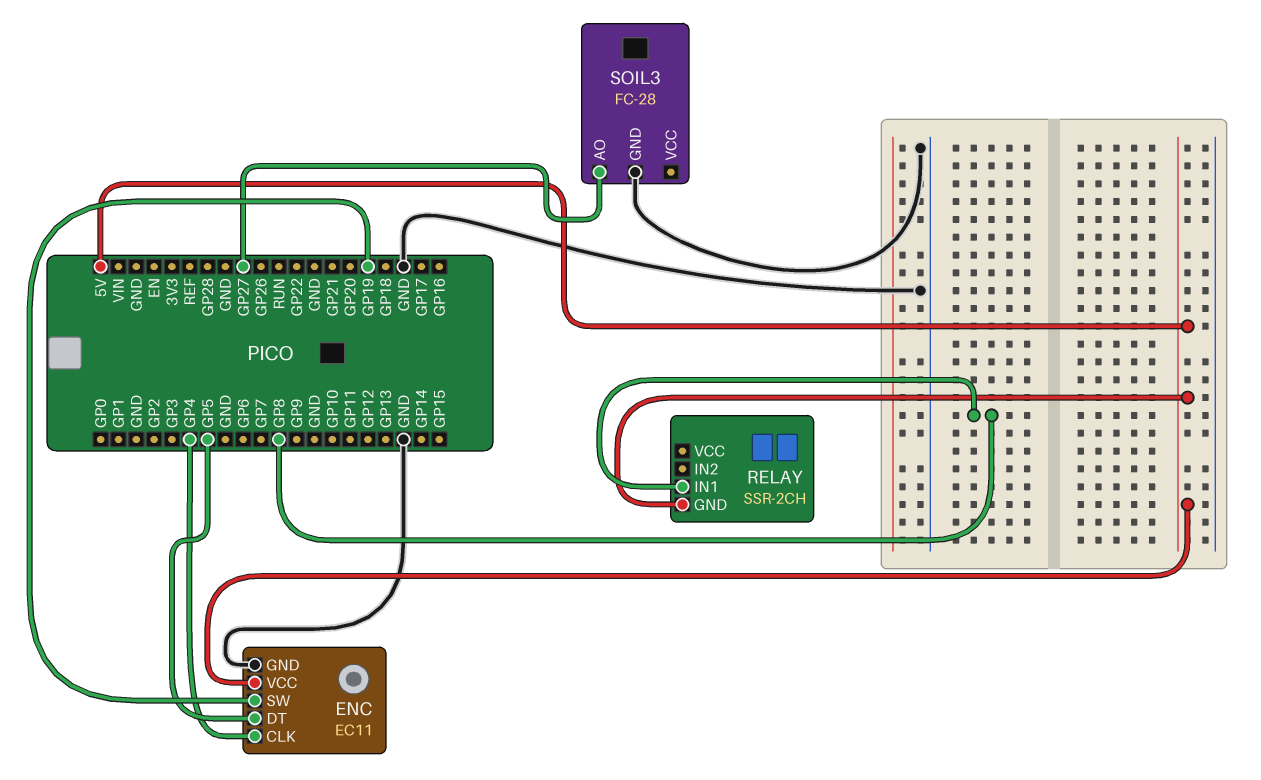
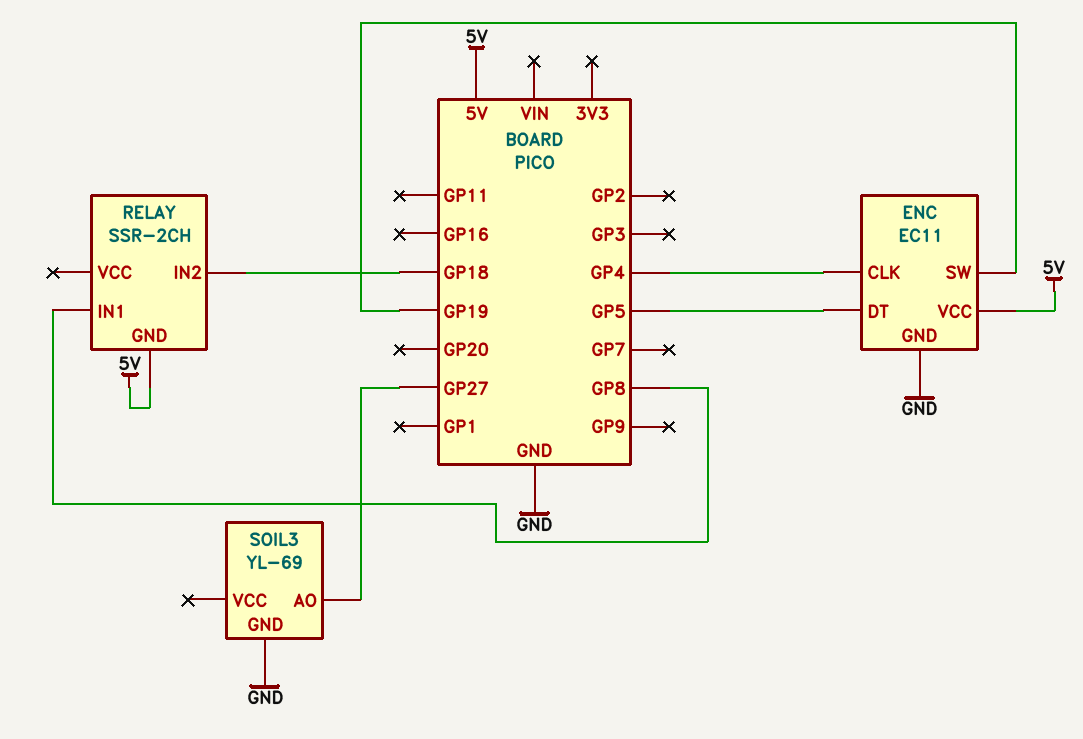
RELAY pin IN2: none -> GP18
SOIL3: FC-28 -> YL-69

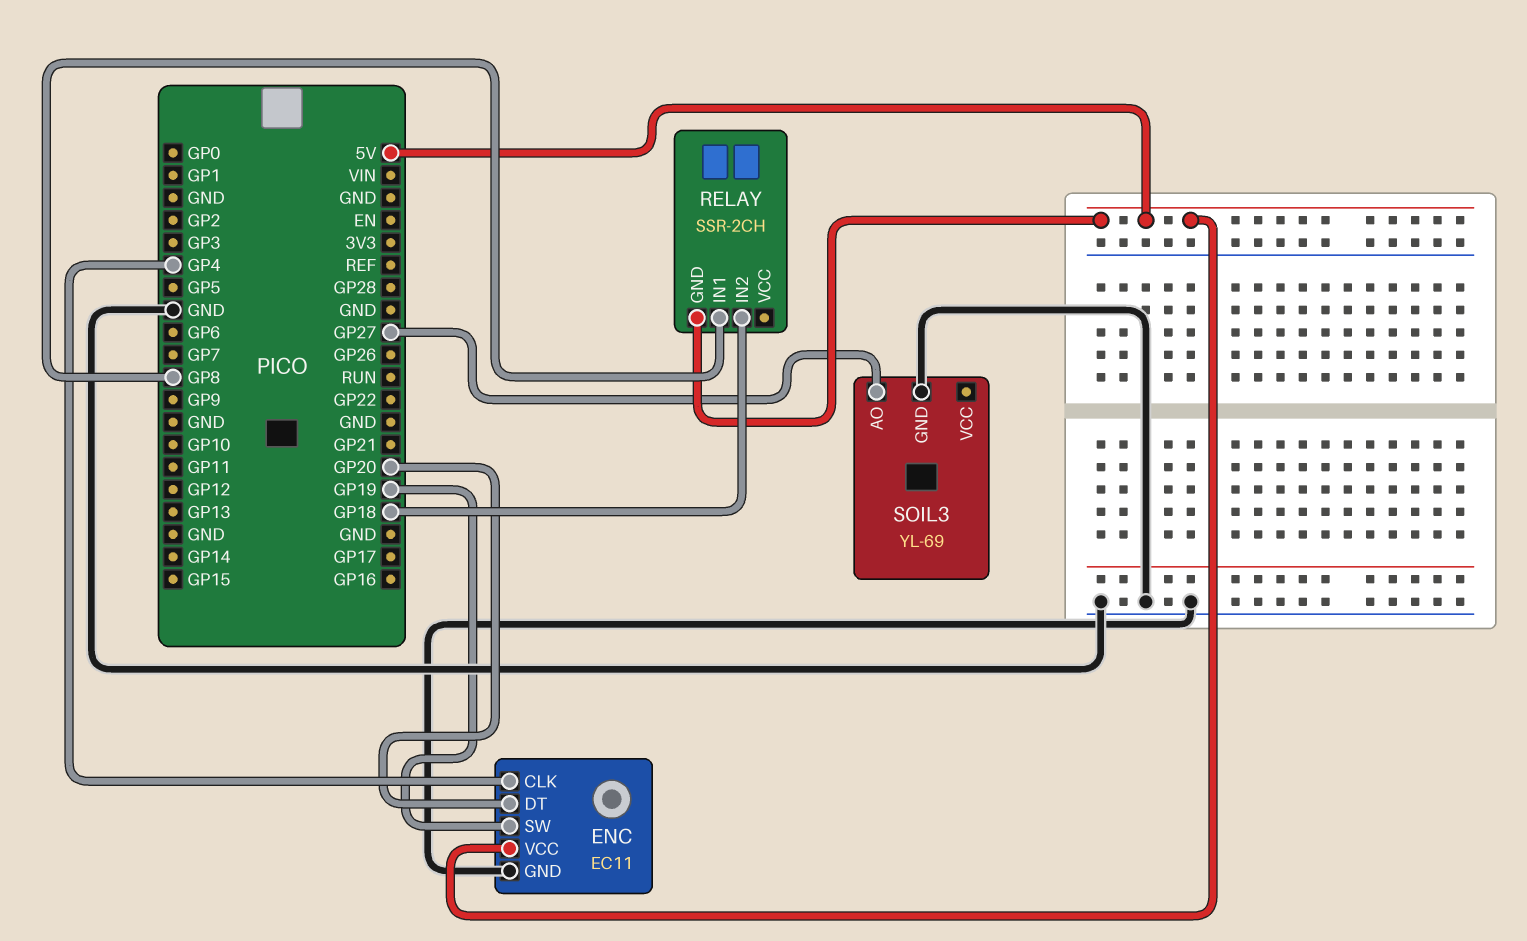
ENC pin DT: GP5 -> GP20

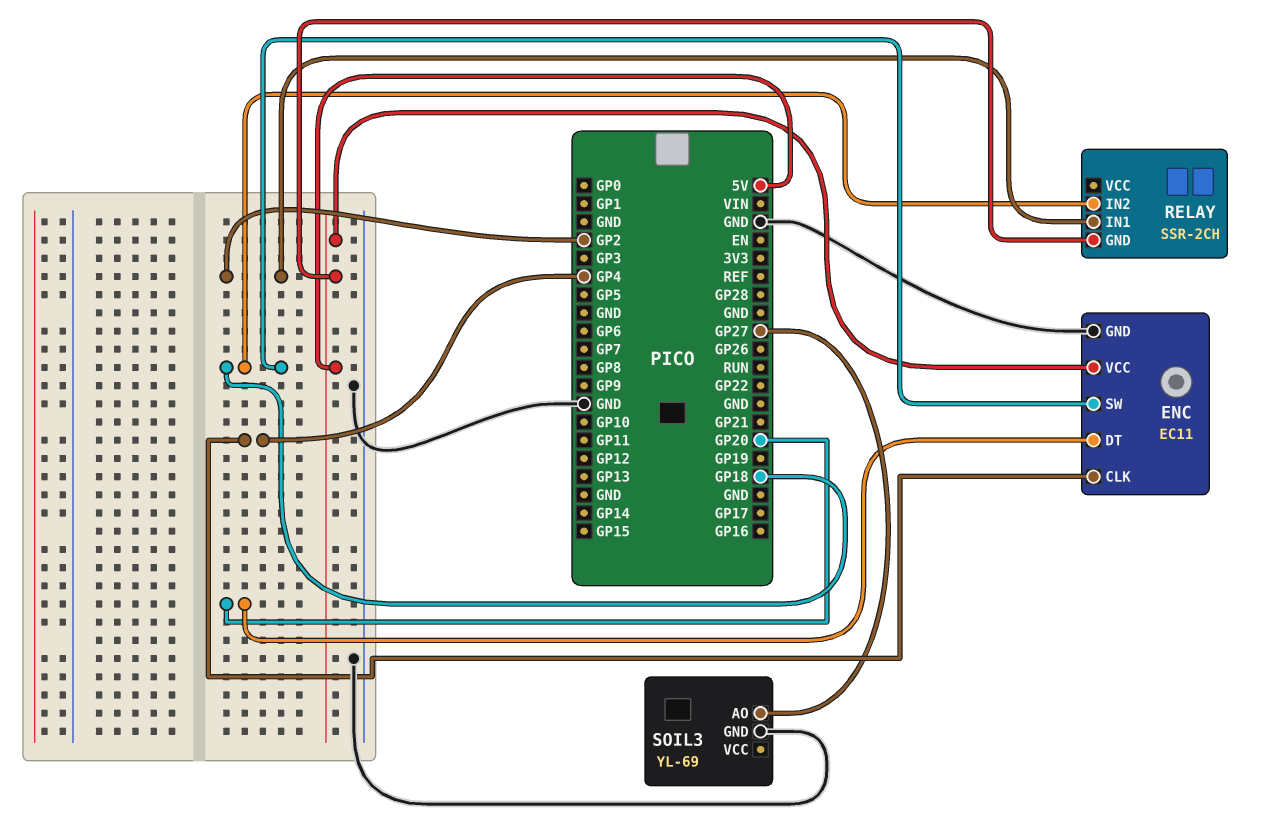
ENC pin SW: GP19 -> GP18
RELAY pin IN1: GP8 -> GP2

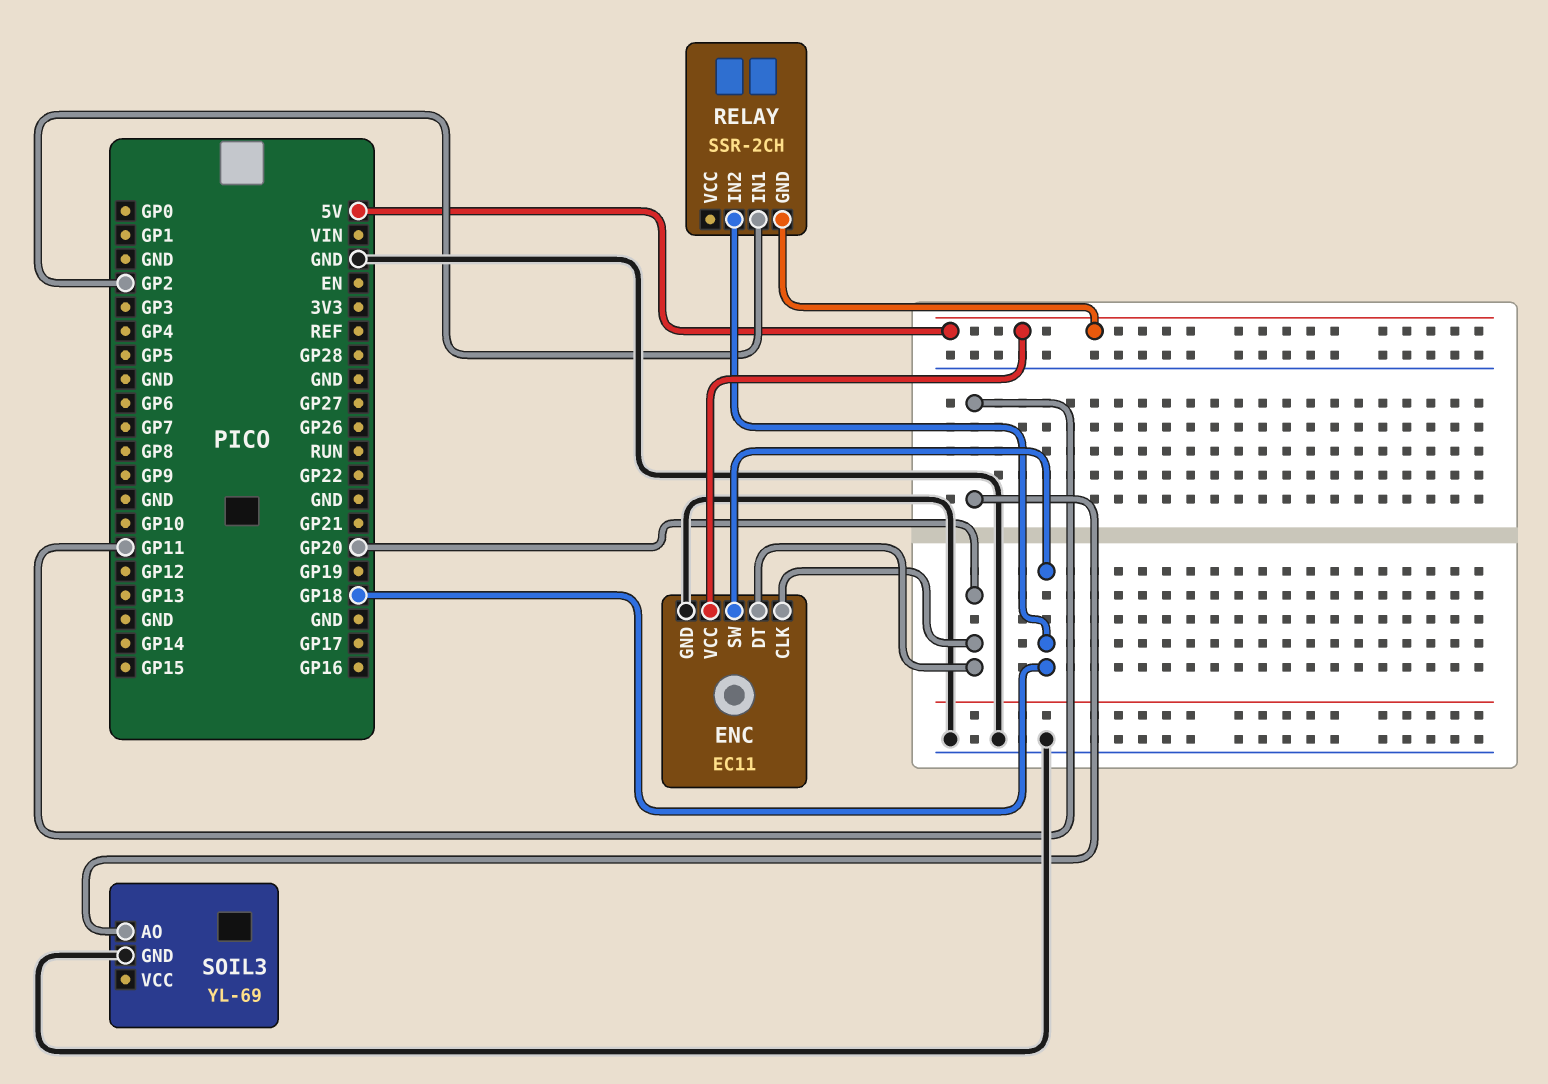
ENC pin CLK: GP4 -> GP20
SOIL3 pin AO: GP27 -> GP11

